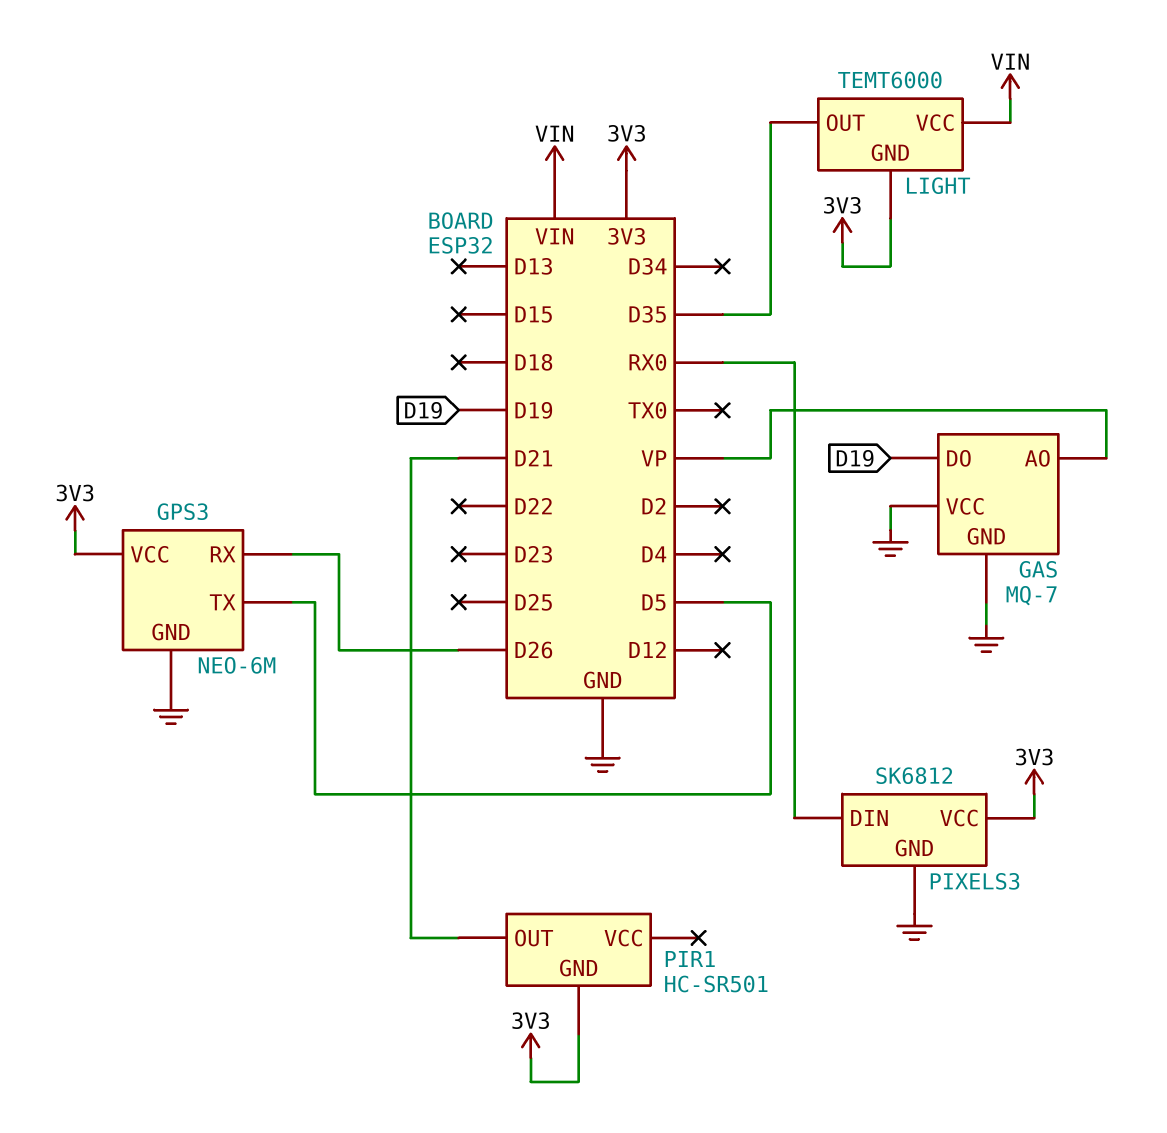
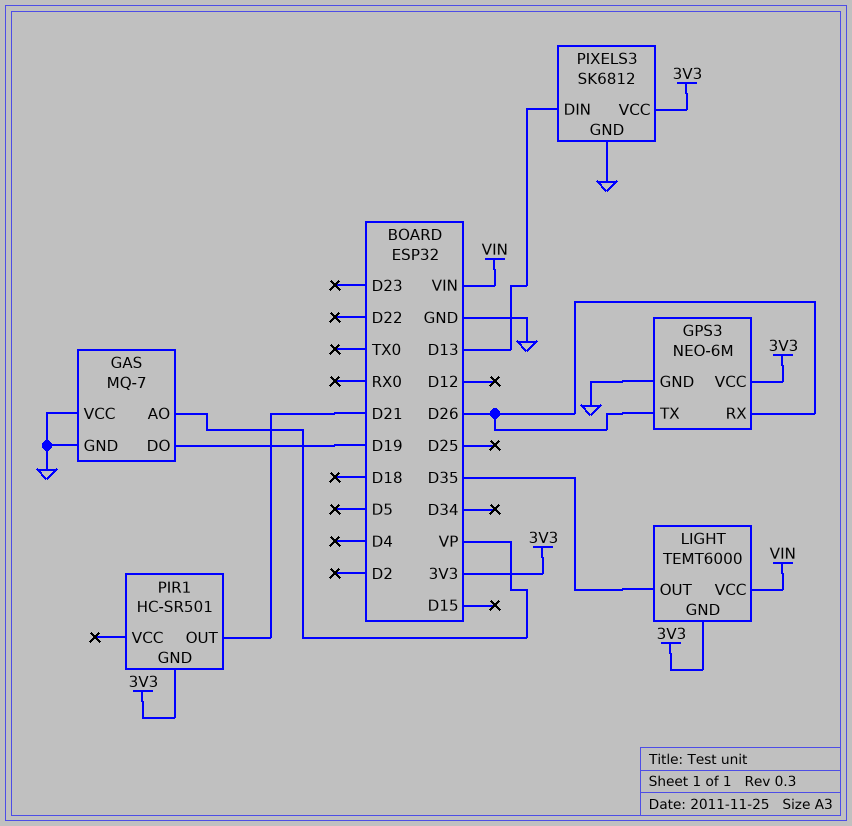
GPS3 pin TX: D5 -> D26
PIXELS3 pin DIN: RX0 -> D13

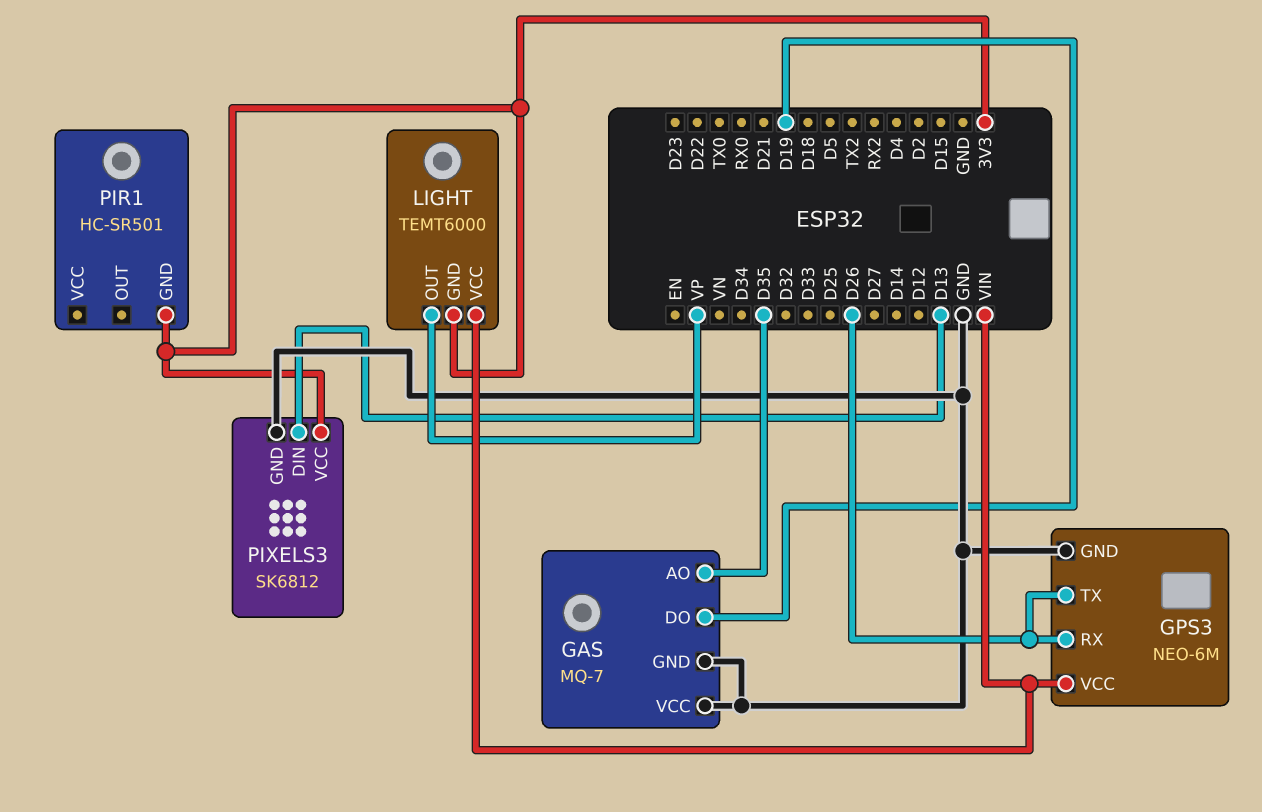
GAS pin AO: VP -> D35
GPS3 pin VCC: 3V3 -> VIN
LIGHT pin OUT: D35 -> VP
PIR1 pin OUT: D21 -> none

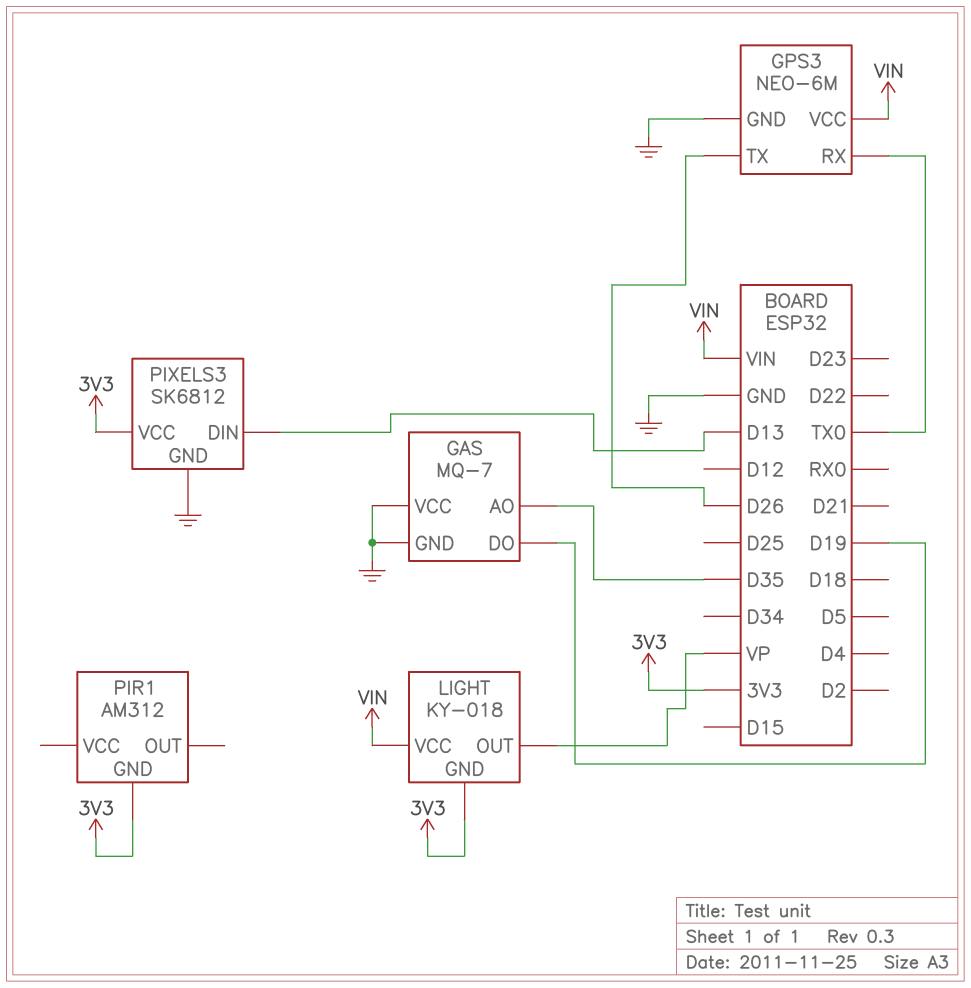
GPS3 pin RX: D26 -> TX0
LIGHT: TEMT6000 -> KY-018
PIR1: HC-SR501 -> AM312

